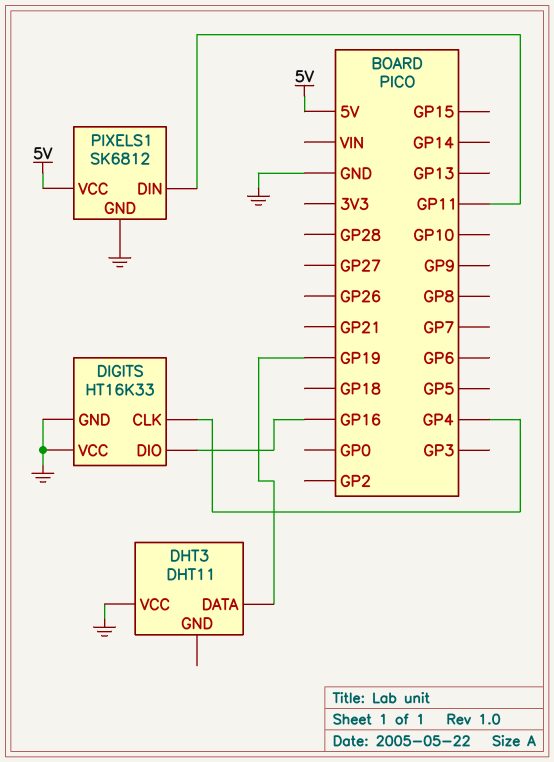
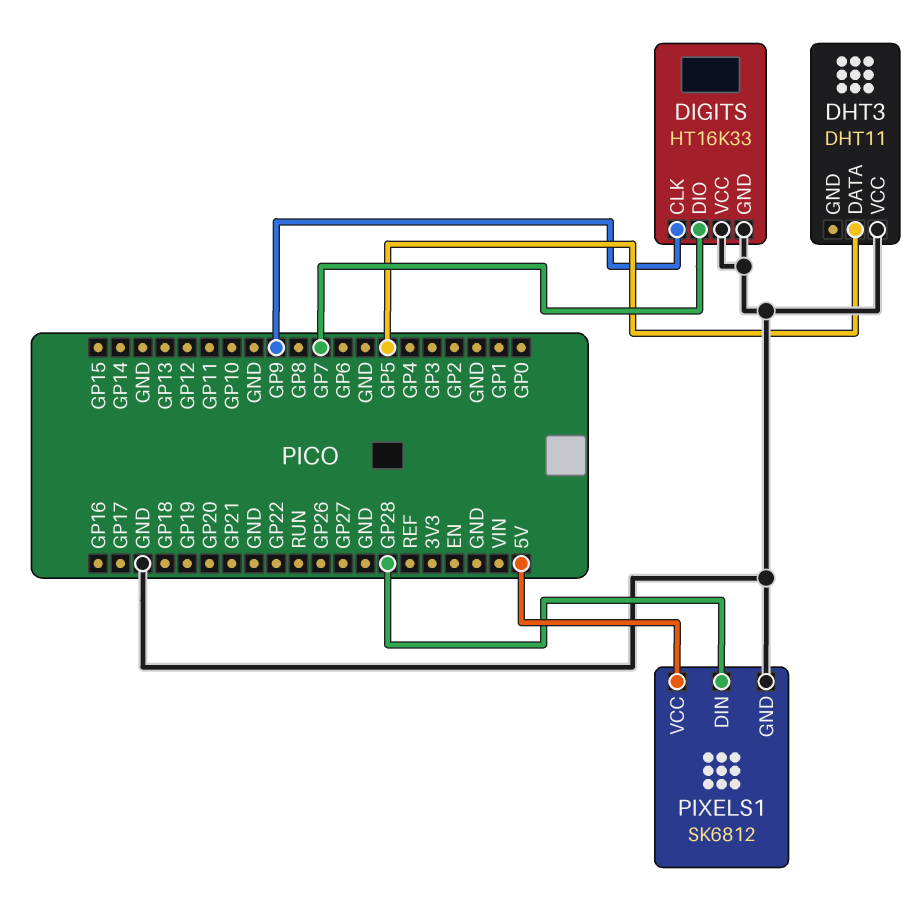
DHT3 pin DATA: GP19 -> GP5
DIGITS pin CLK: GP4 -> GP9
DIGITS pin DIO: GP16 -> GP7
PIXELS1 pin DIN: GP11 -> GP28

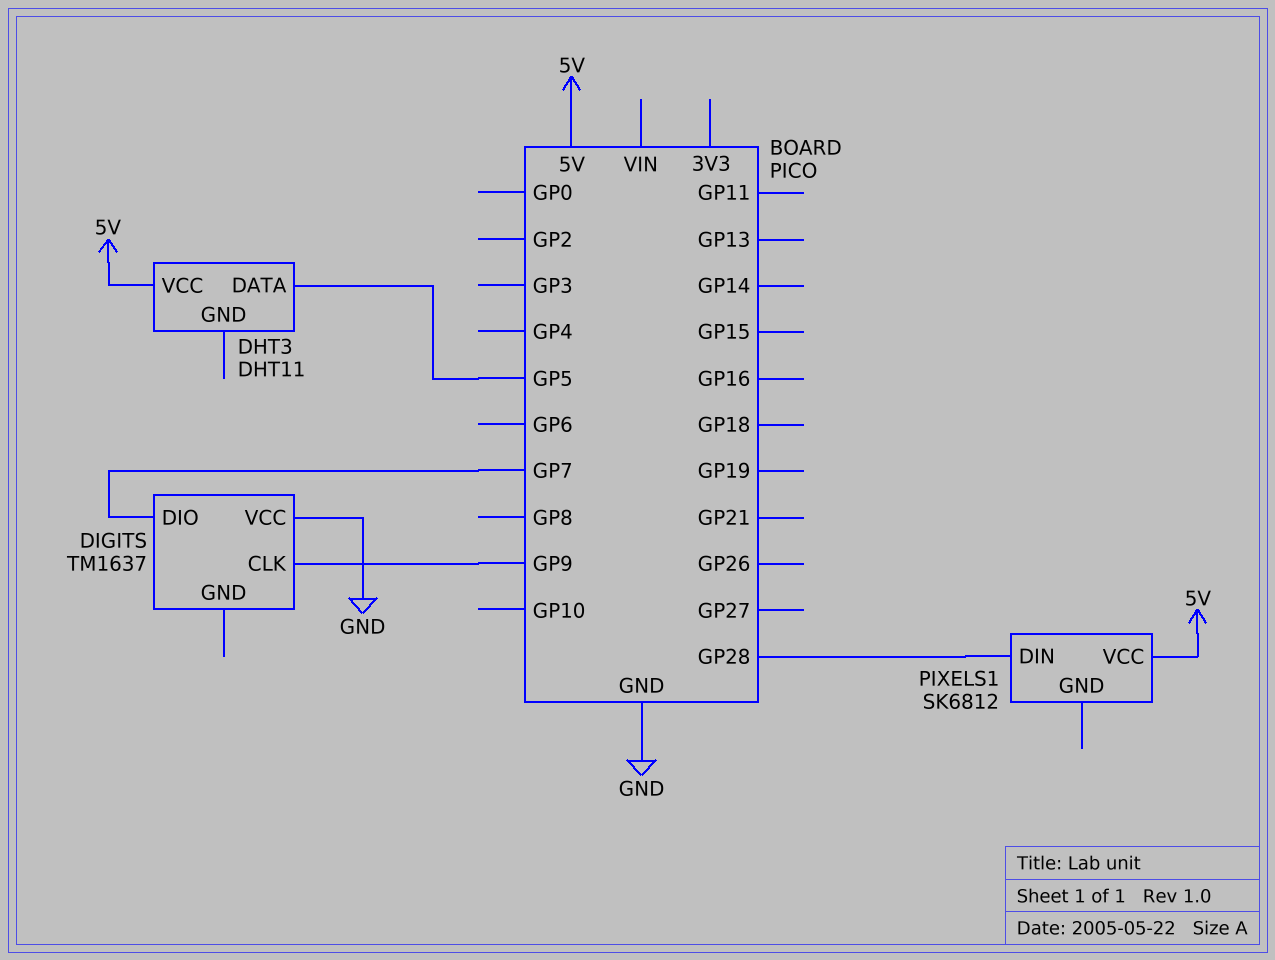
DHT3 pin VCC: GND -> 5V
DIGITS: HT16K33 -> TM1637
DIGITS pin GND: GND -> none
PIXELS1 pin GND: GND -> none

